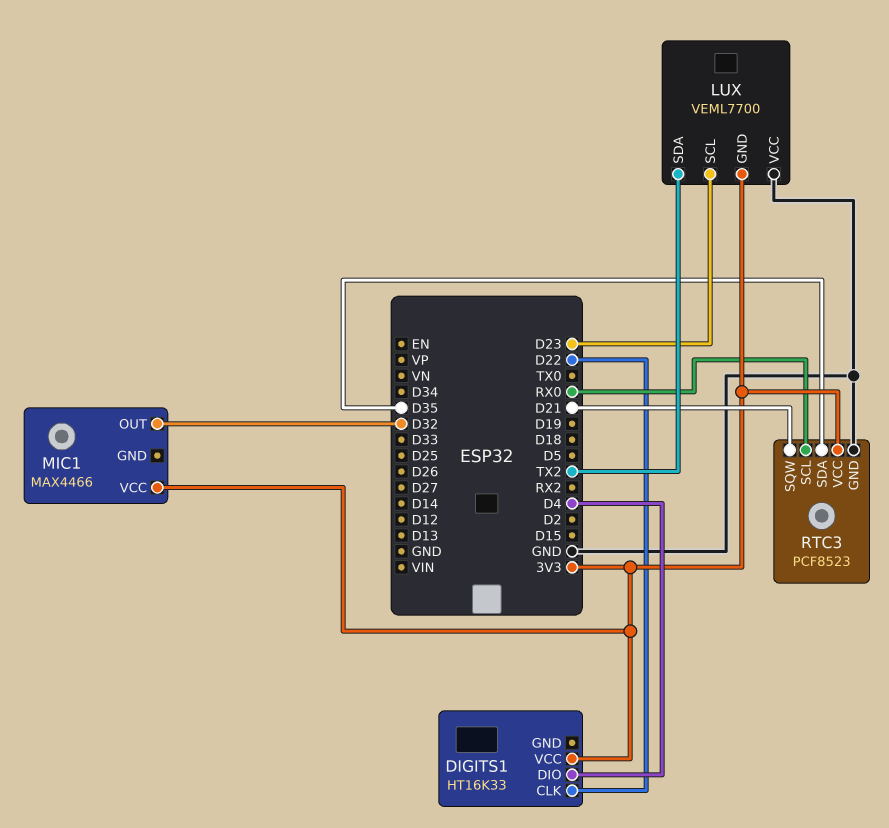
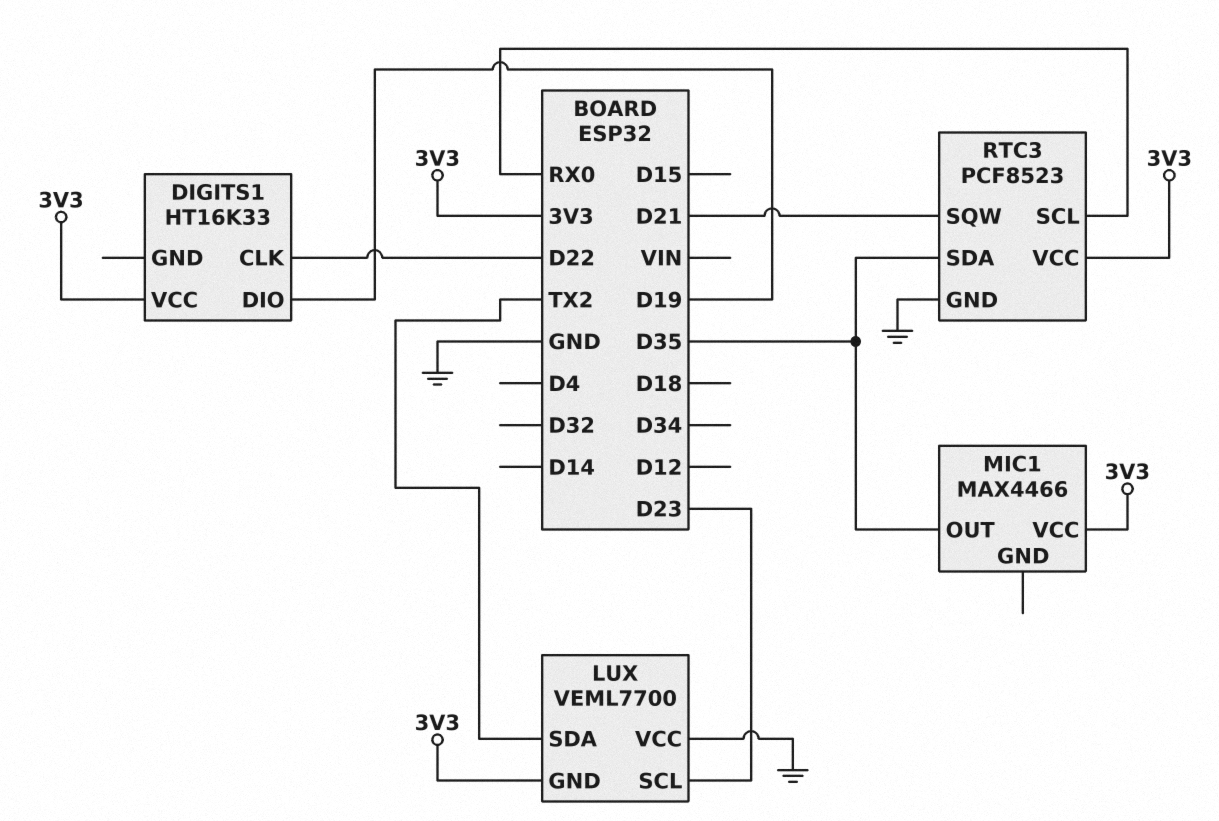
DIGITS1 pin DIO: D4 -> D19
MIC1 pin OUT: D32 -> D35

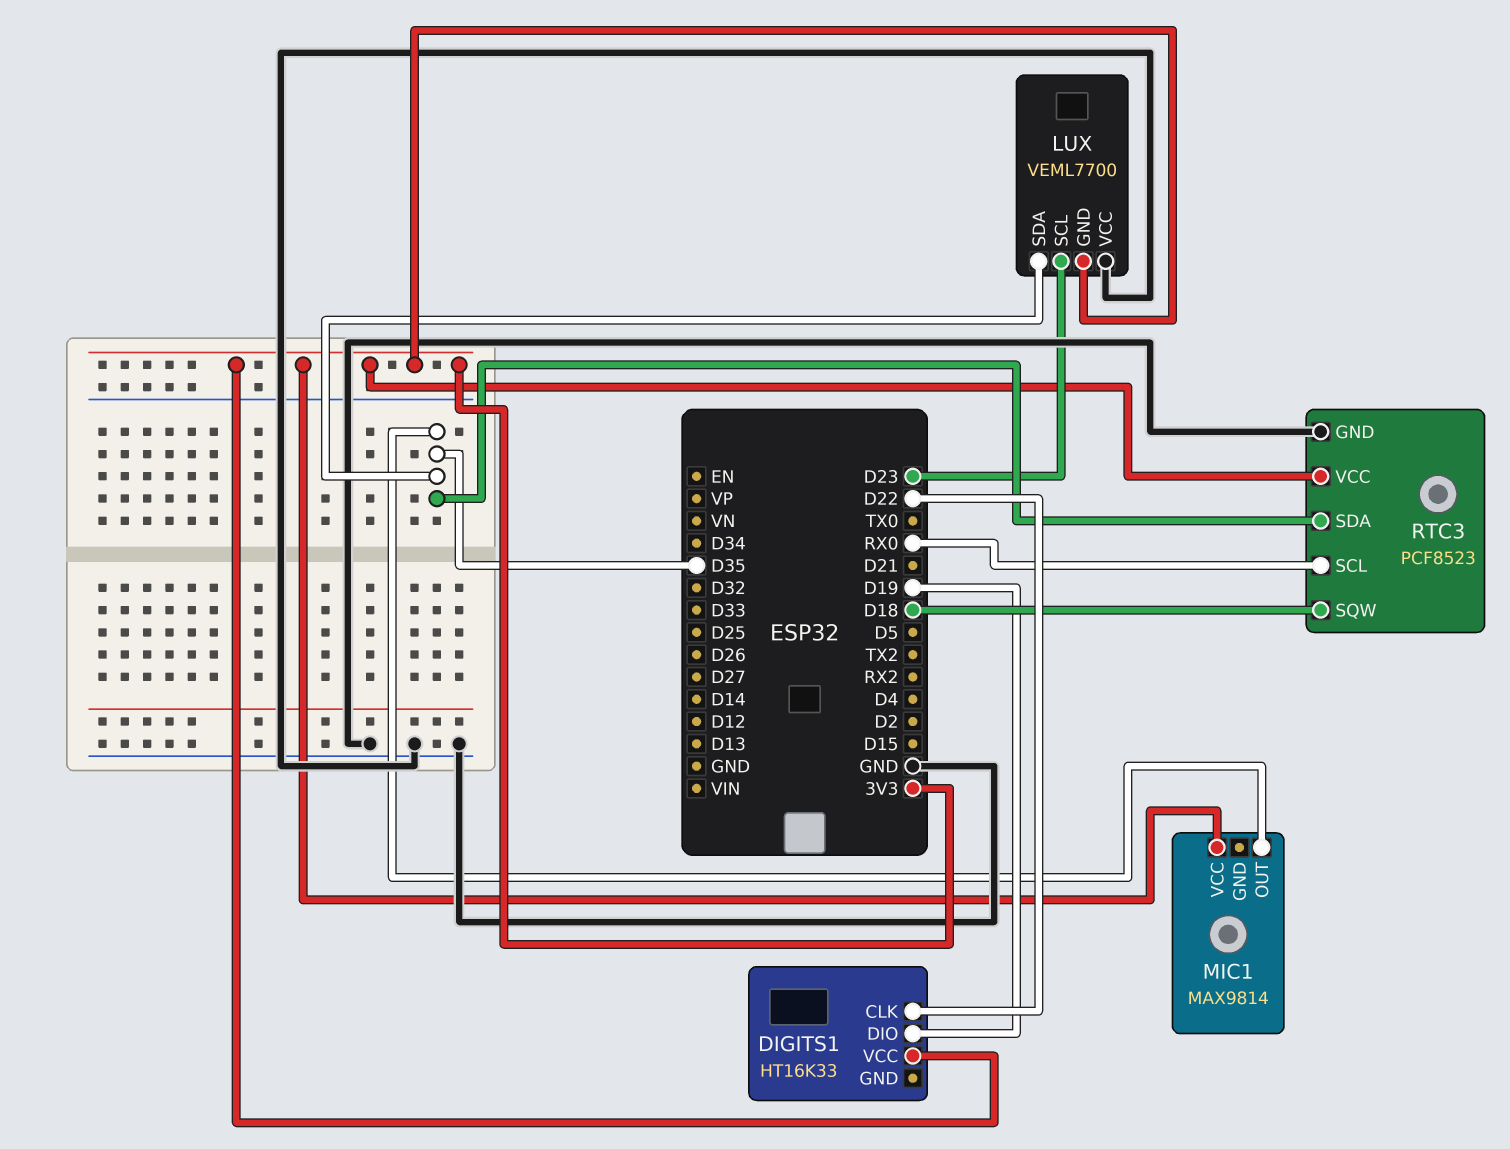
LUX pin SDA: TX2 -> D35
MIC1: MAX4466 -> MAX9814
RTC3 pin SQW: D21 -> D18

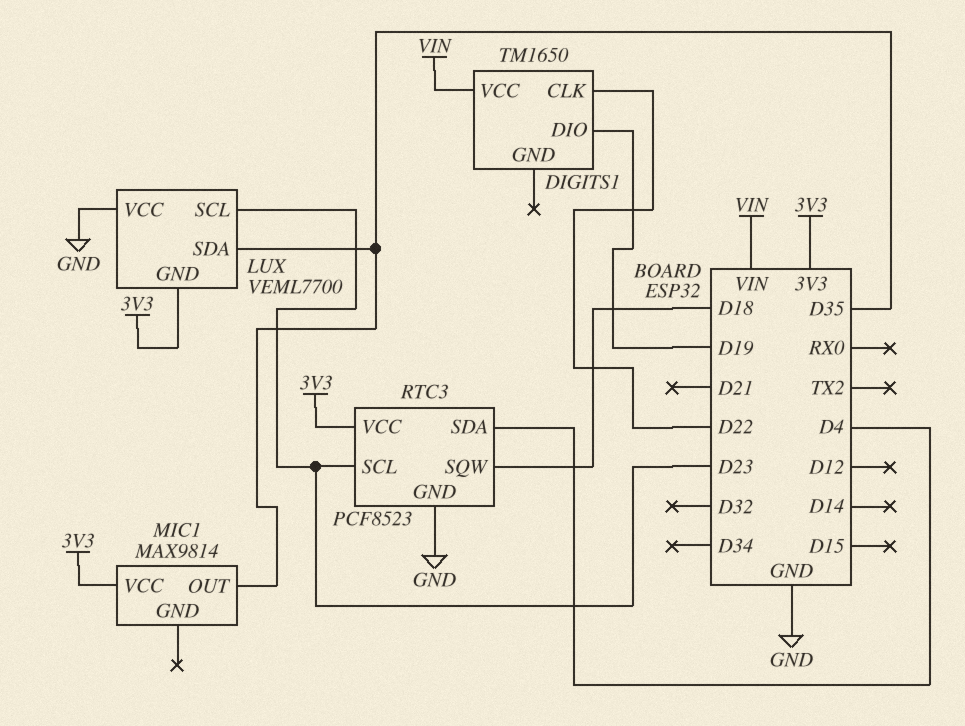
DIGITS1: HT16K33 -> TM1650
DIGITS1 pin VCC: 3V3 -> VIN
RTC3 pin SCL: RX0 -> D23
RTC3 pin SDA: D35 -> D4

